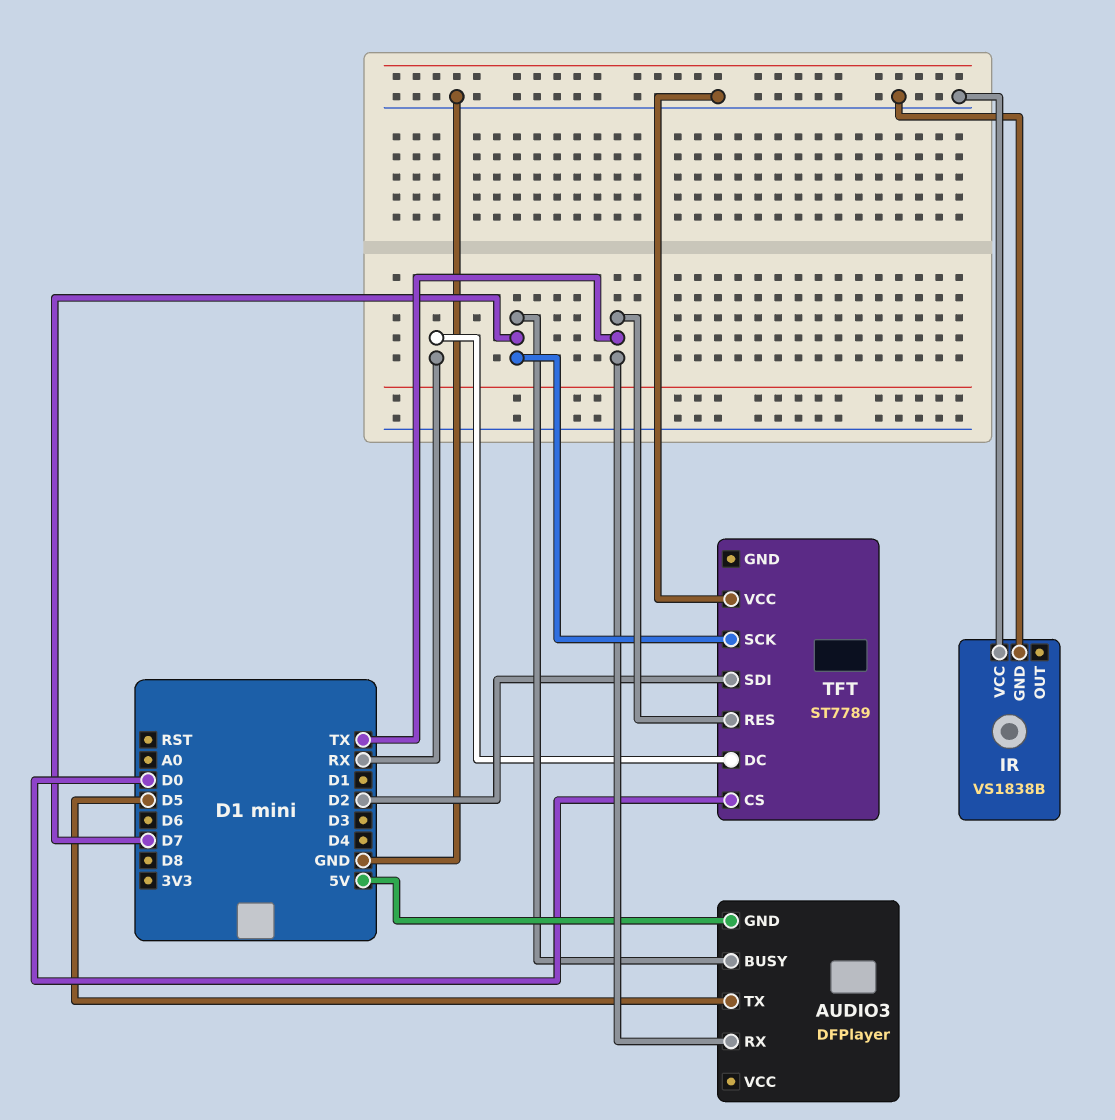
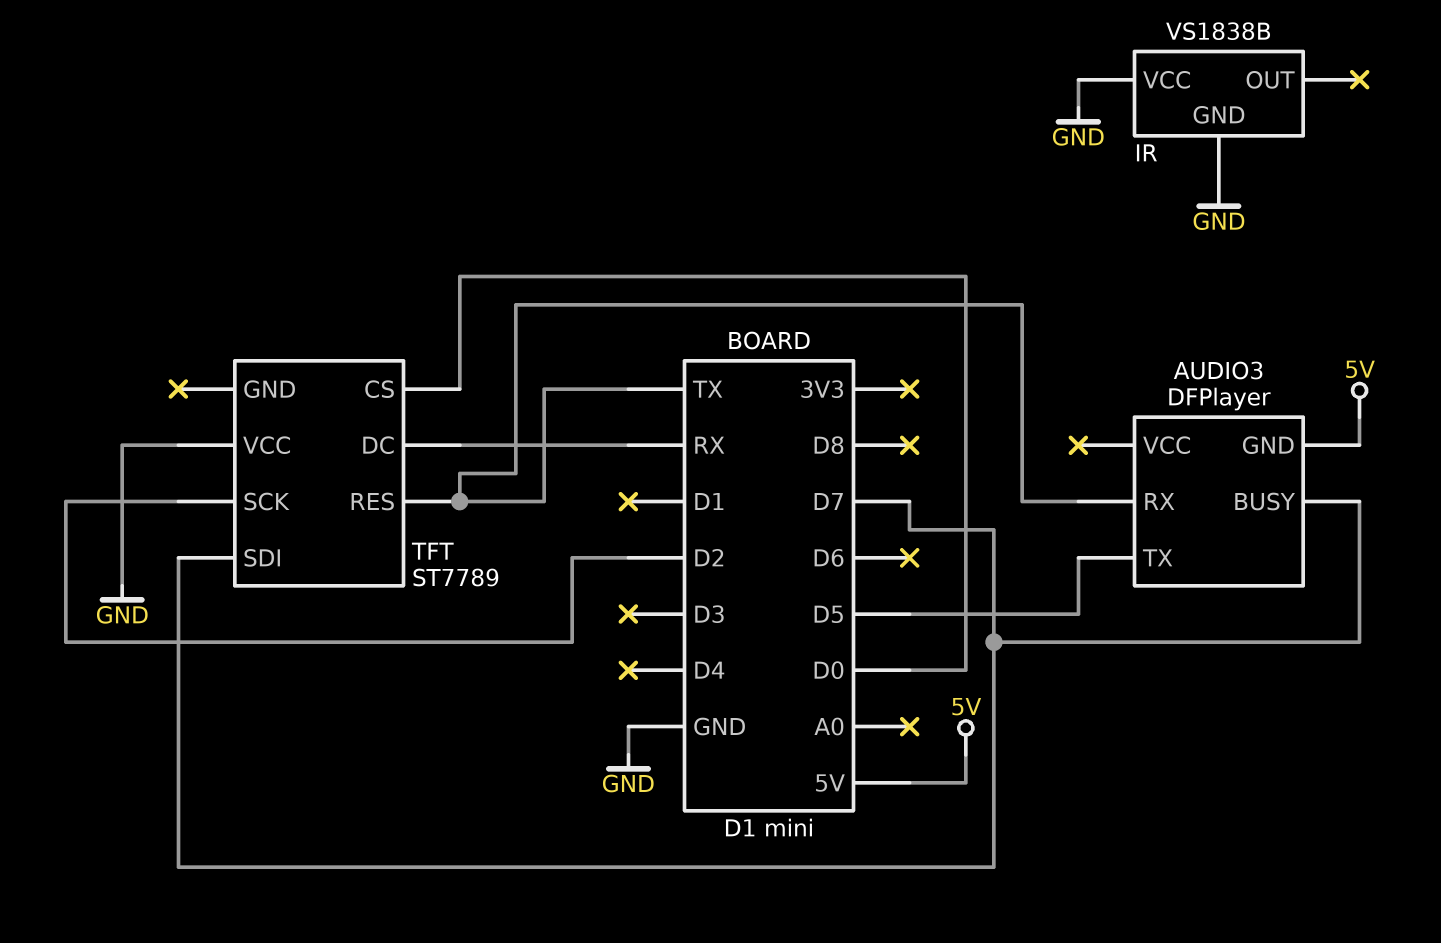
TFT pin SCK: D7 -> D2
TFT pin SDI: D2 -> D7

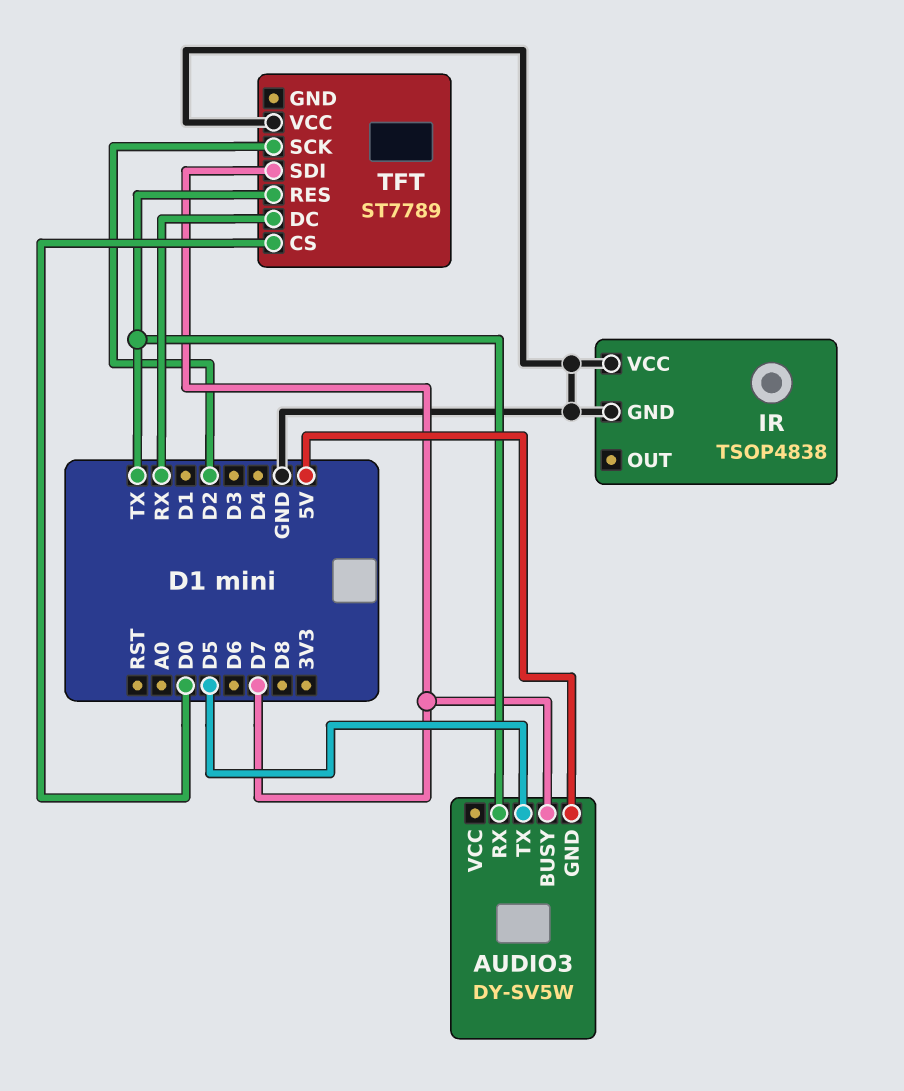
AUDIO3: DFPlayer -> DY-SV5W
IR: VS1838B -> TSOP4838

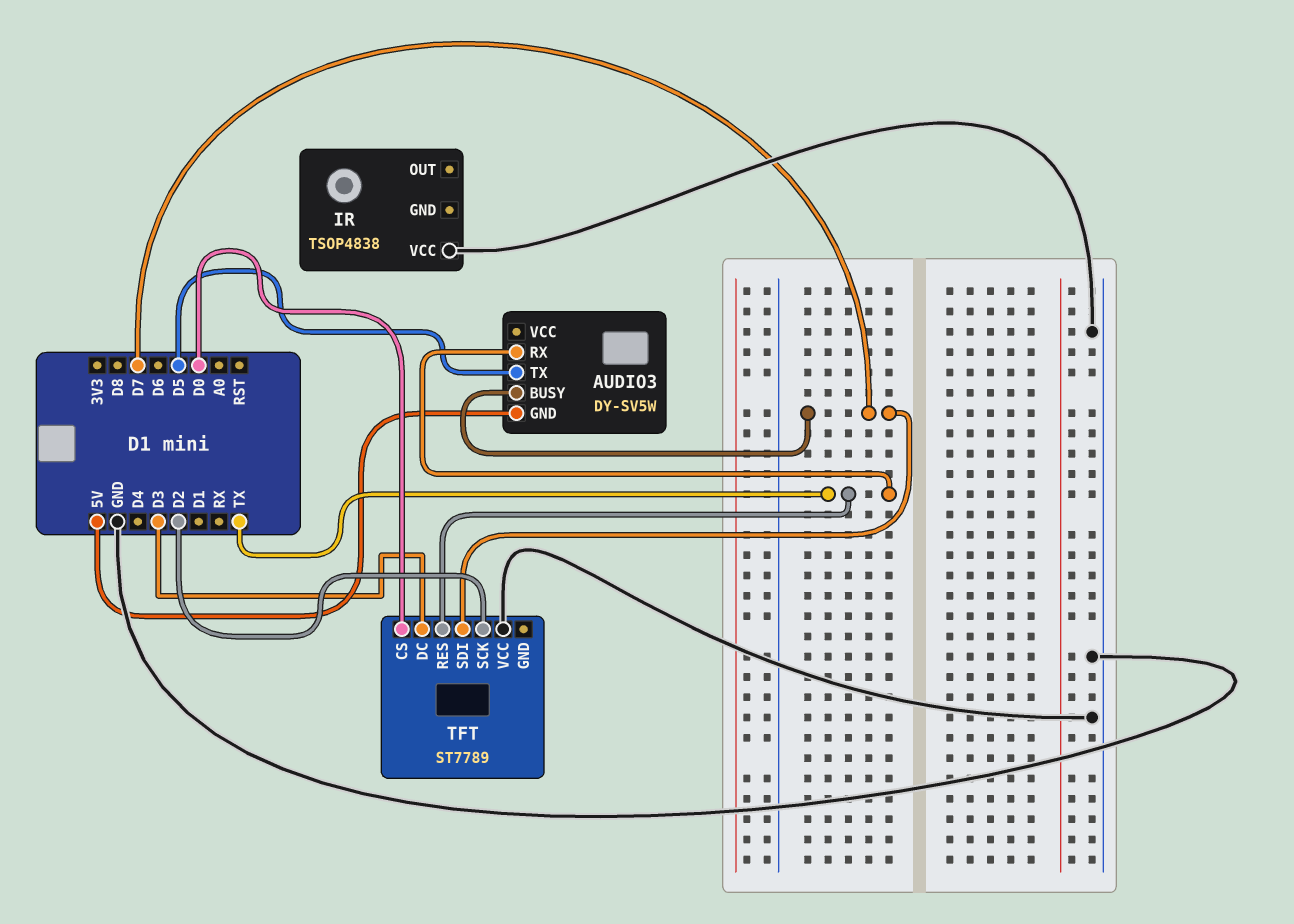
IR pin GND: GND -> none
TFT pin DC: RX -> D3

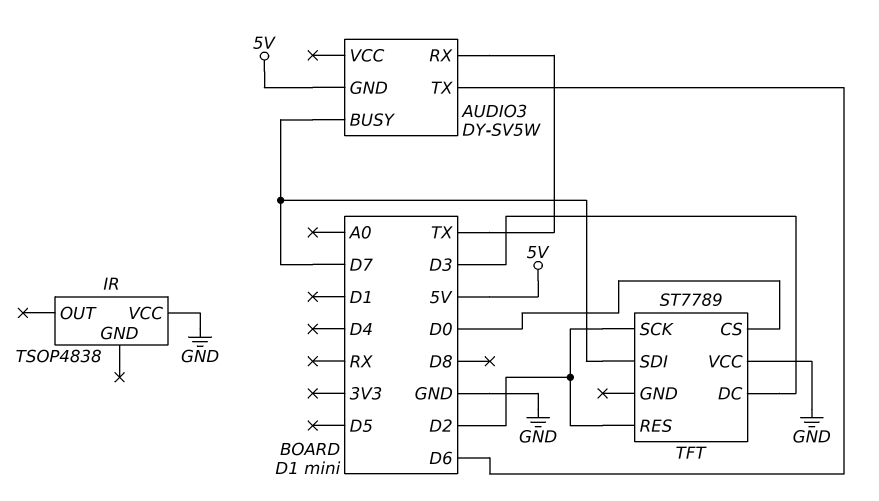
AUDIO3 pin TX: D5 -> D6
TFT pin RES: TX -> D2

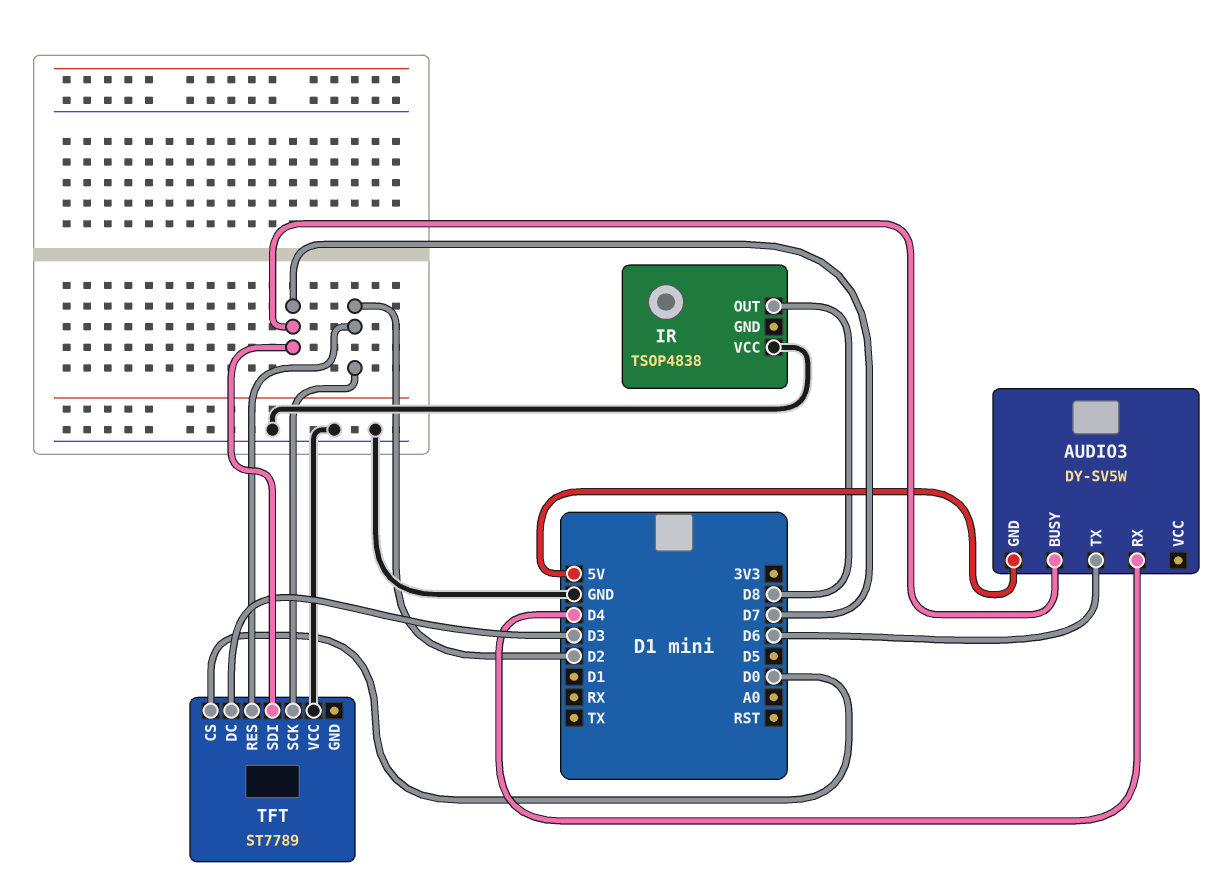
AUDIO3 pin RX: TX -> D4
IR pin OUT: none -> D8

